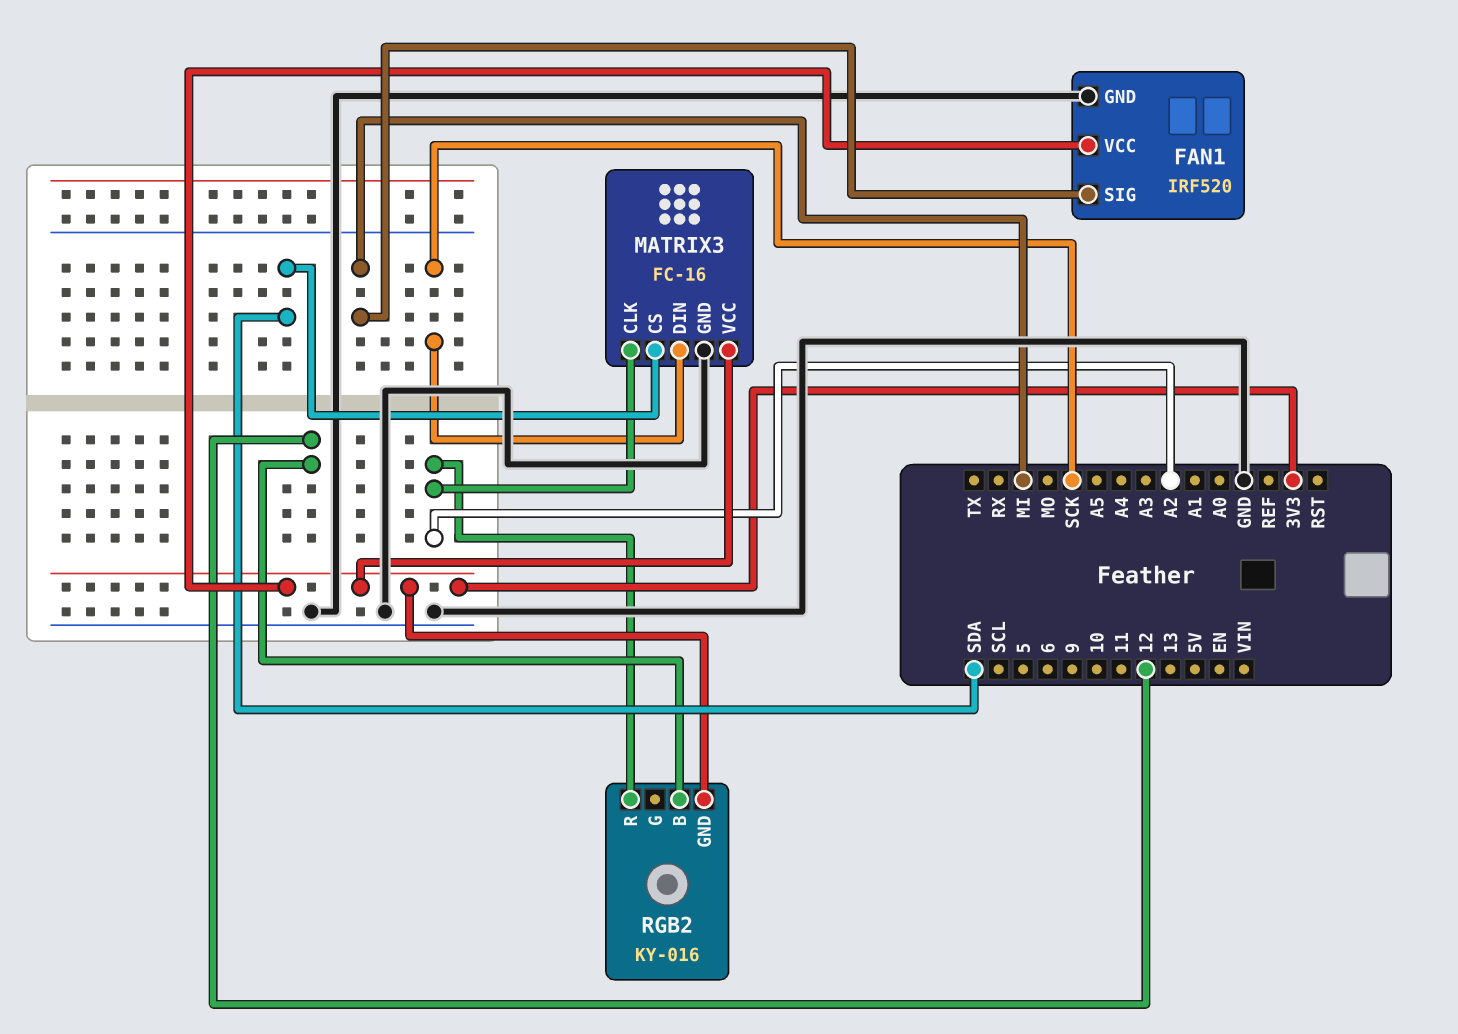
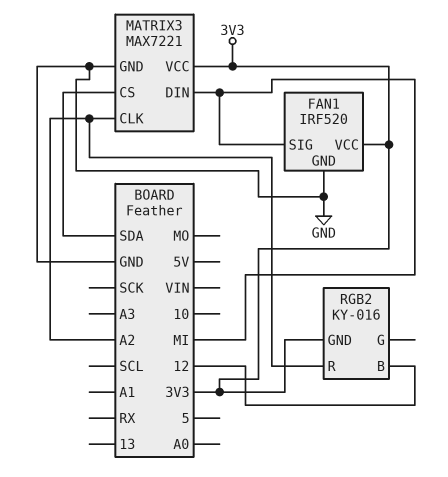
MATRIX3: FC-16 -> MAX7221
MATRIX3 pin DIN: SCK -> MI

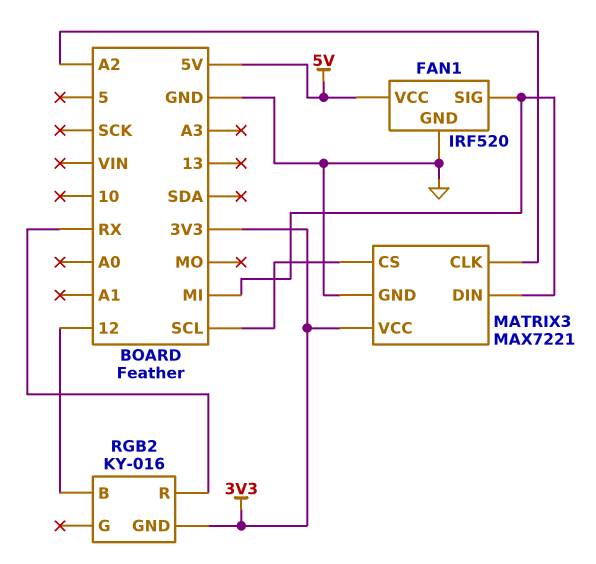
FAN1 pin VCC: 3V3 -> 5V
MATRIX3 pin CS: SDA -> SCL
RGB2 pin R: A2 -> RX

